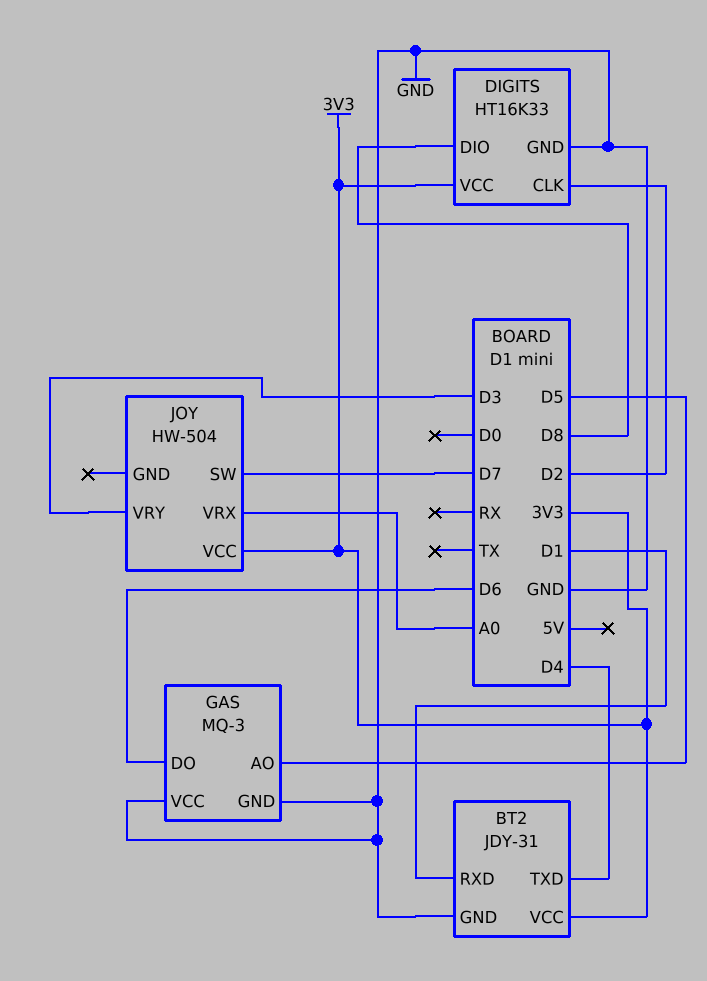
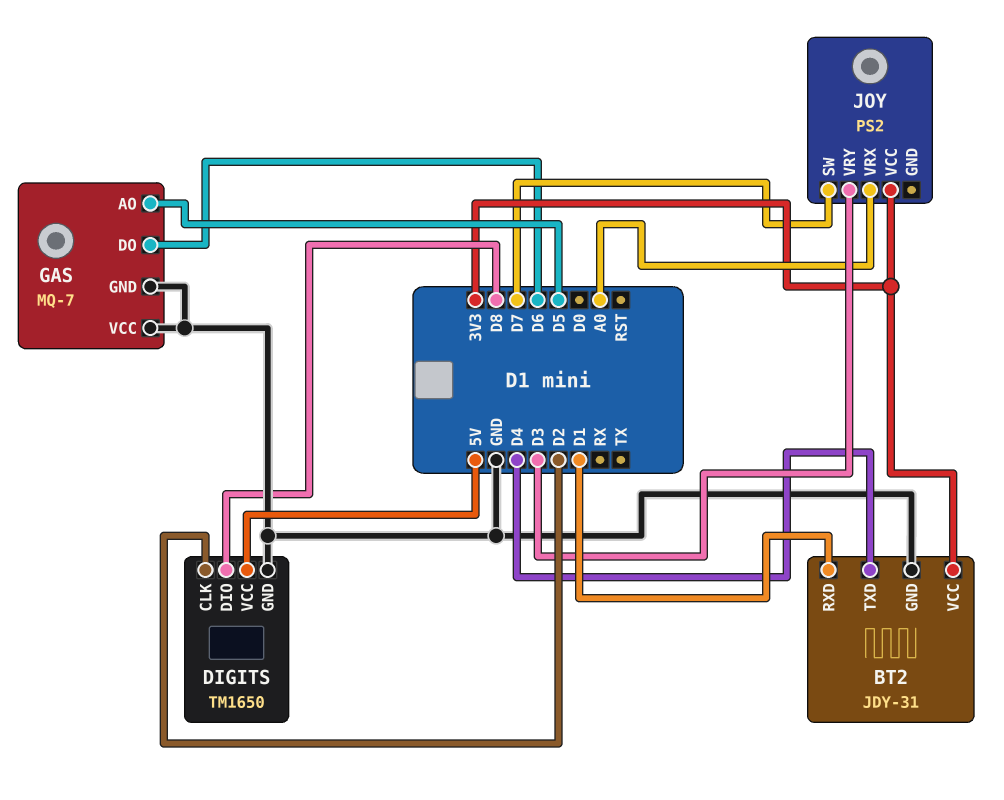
DIGITS: HT16K33 -> TM1650
DIGITS pin VCC: 3V3 -> 5V
GAS: MQ-3 -> MQ-7
JOY: HW-504 -> PS2

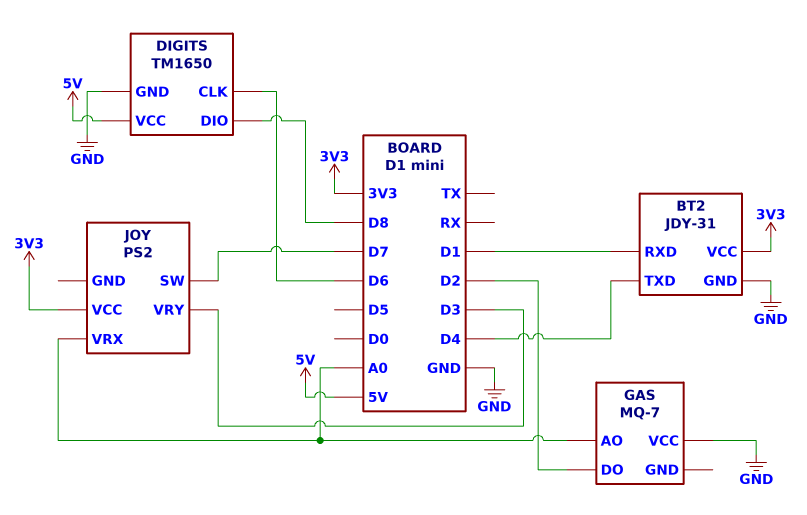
DIGITS pin CLK: D2 -> D6
GAS pin AO: D5 -> A0
GAS pin DO: D6 -> D2
GAS pin GND: GND -> none

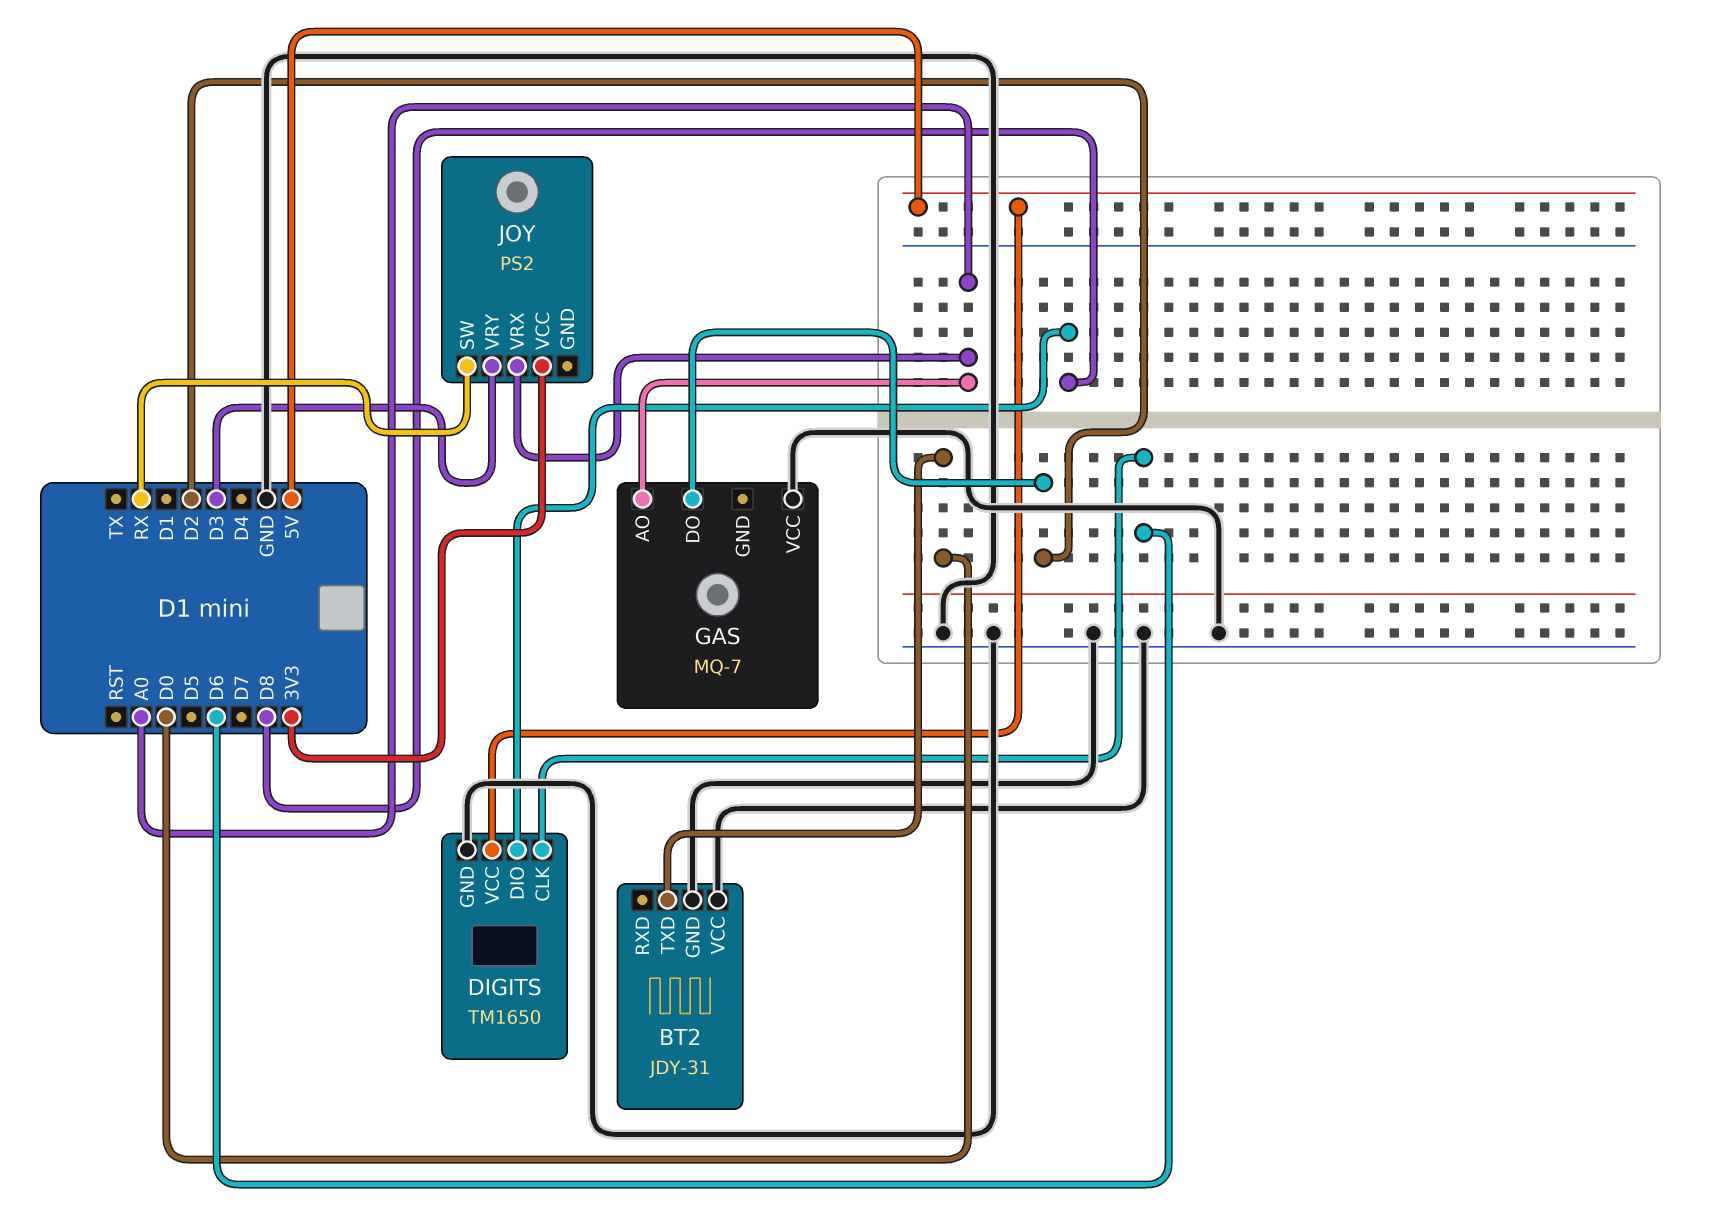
BT2 pin RXD: D1 -> none
BT2 pin TXD: D4 -> D0
BT2 pin VCC: 3V3 -> GND
JOY pin SW: D7 -> RX

